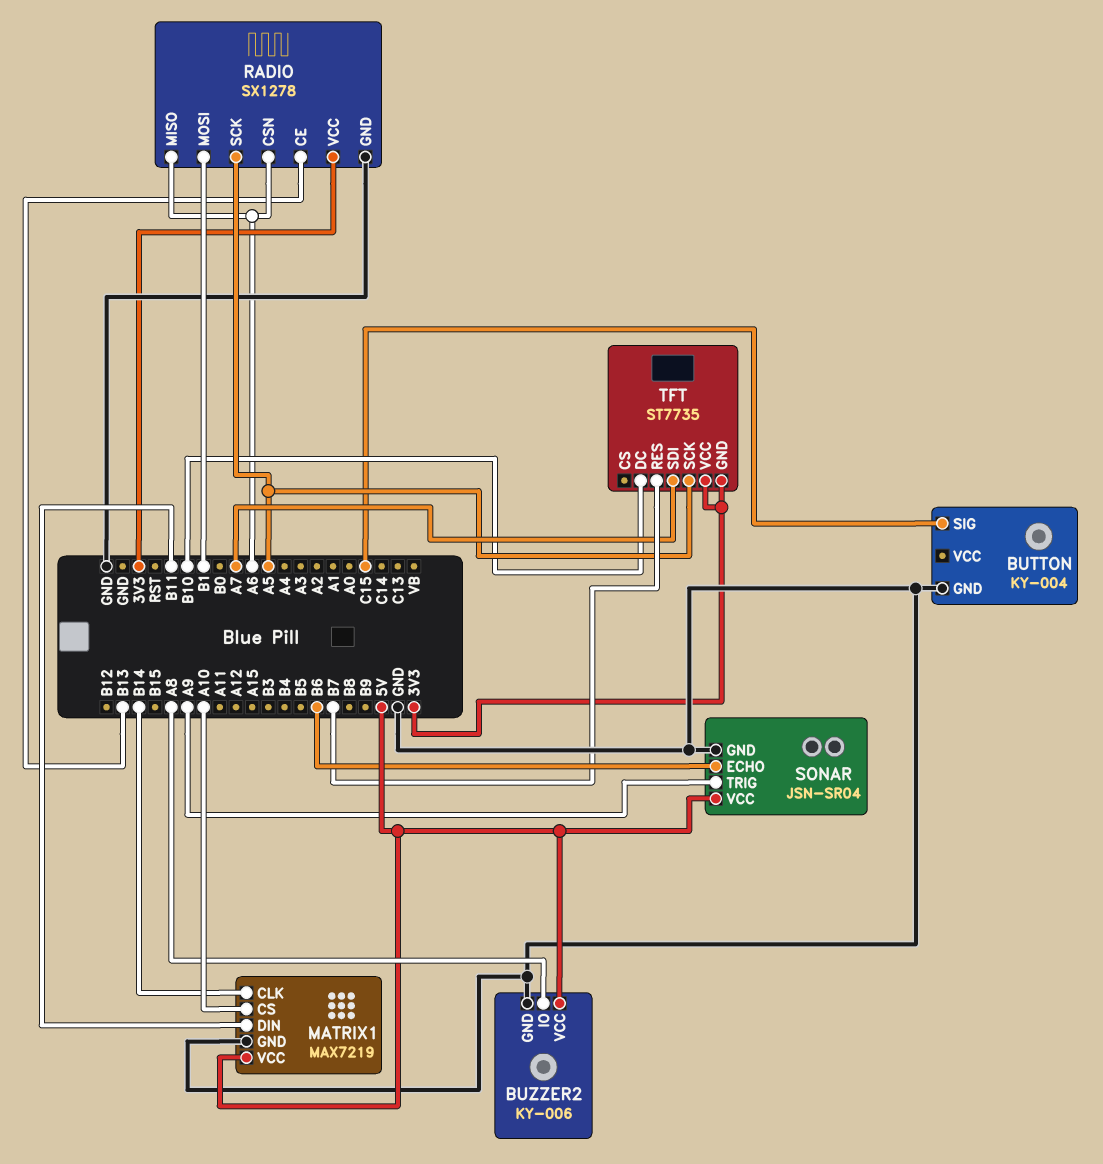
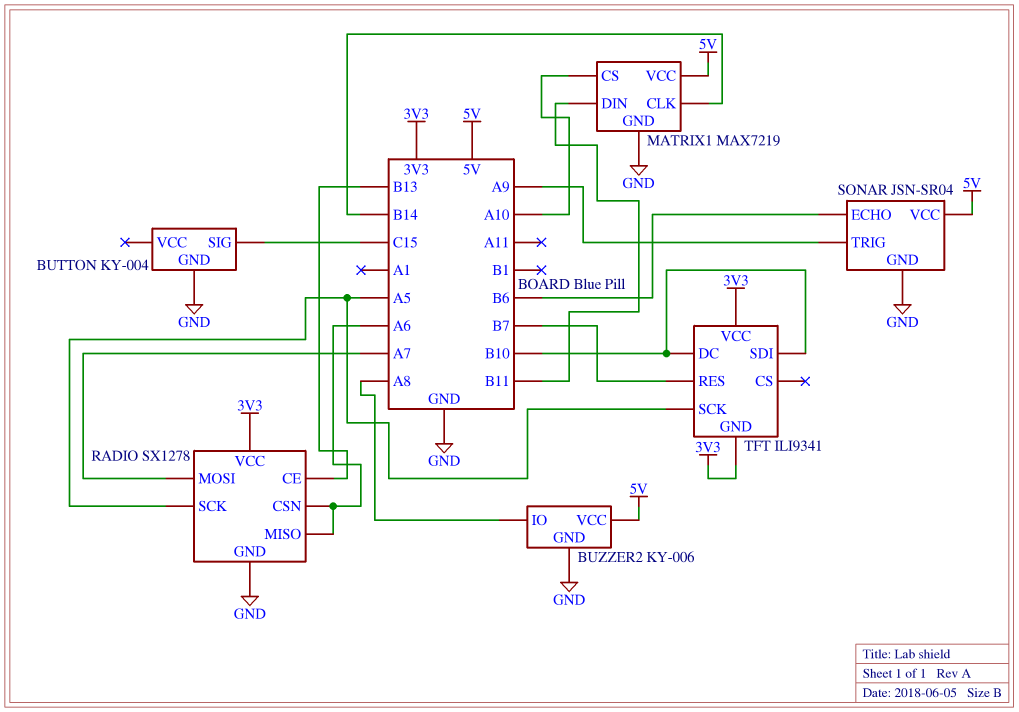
RADIO pin MOSI: B1 -> A7
TFT: ST7735 -> ILI9341
TFT pin SDI: A7 -> B10

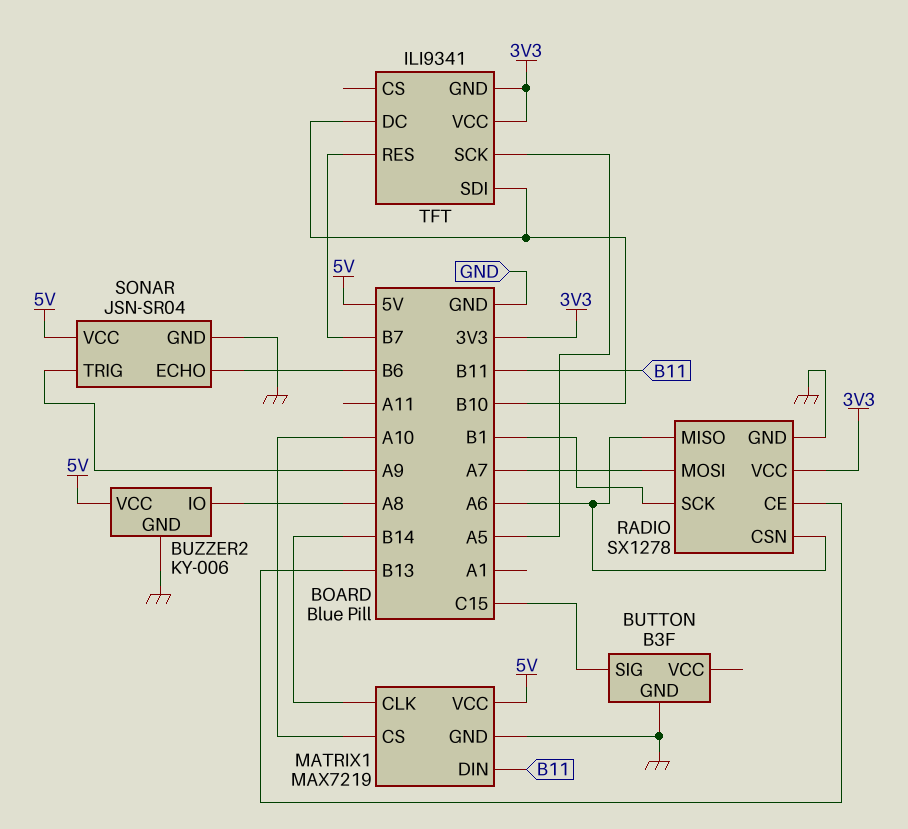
BUTTON: KY-004 -> B3F
RADIO pin SCK: A5 -> B1

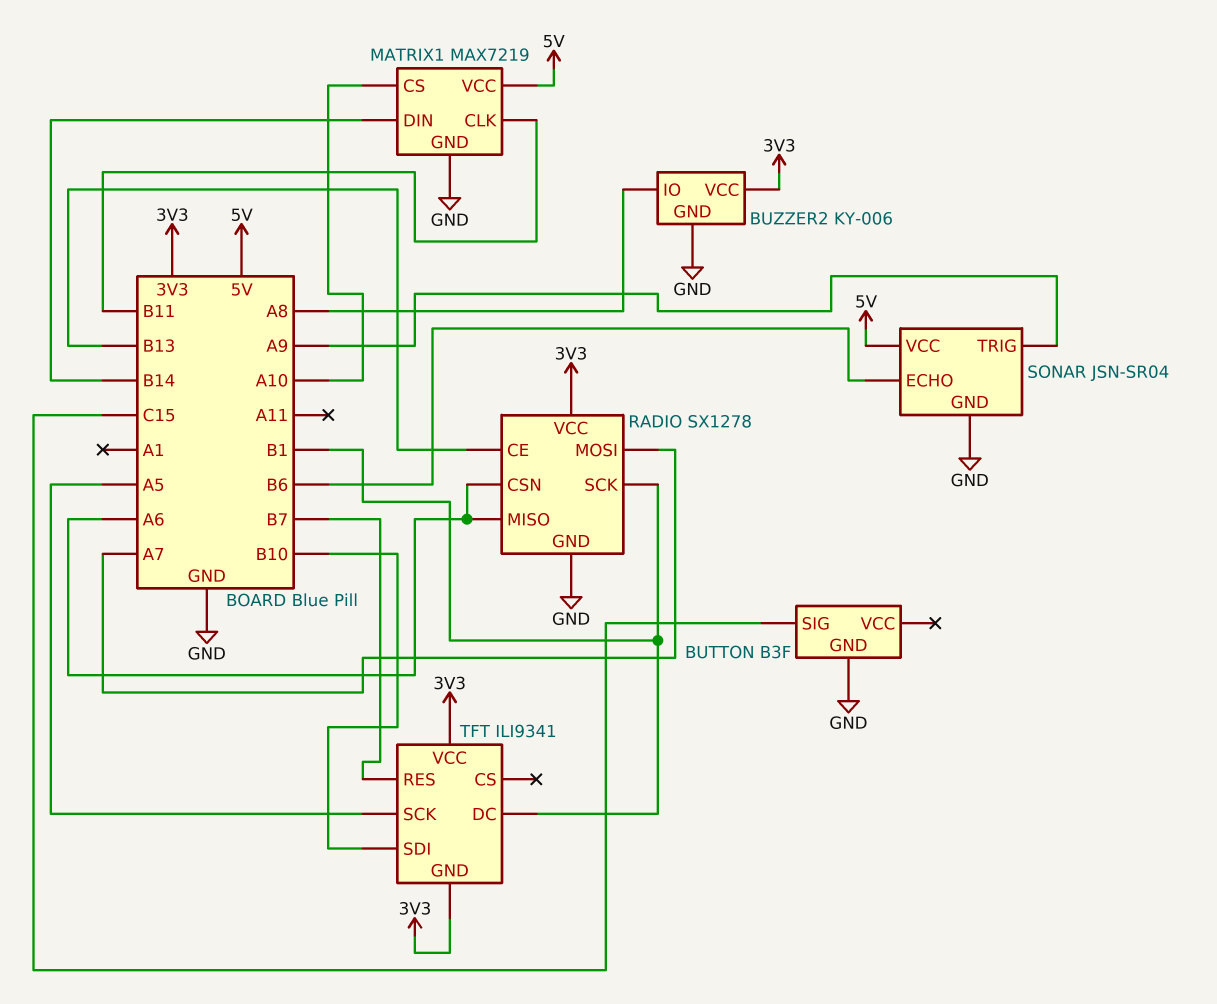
BUZZER2 pin VCC: 5V -> 3V3
MATRIX1 pin CLK: B14 -> B11
MATRIX1 pin DIN: B11 -> B14
TFT pin DC: B10 -> B1

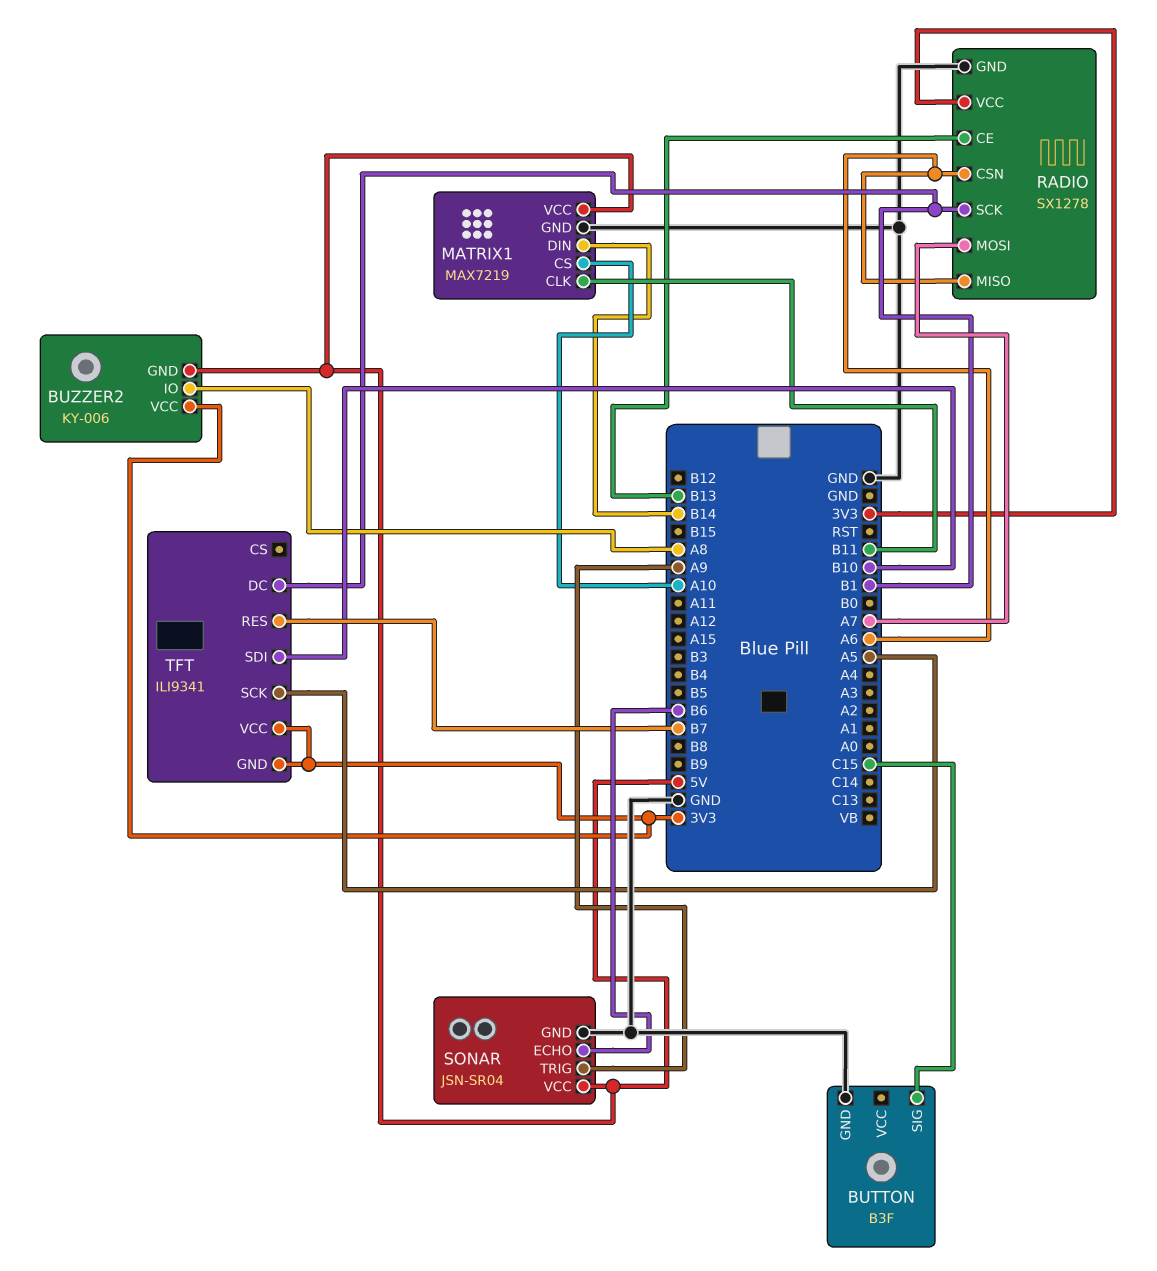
BUZZER2 pin GND: GND -> 5V

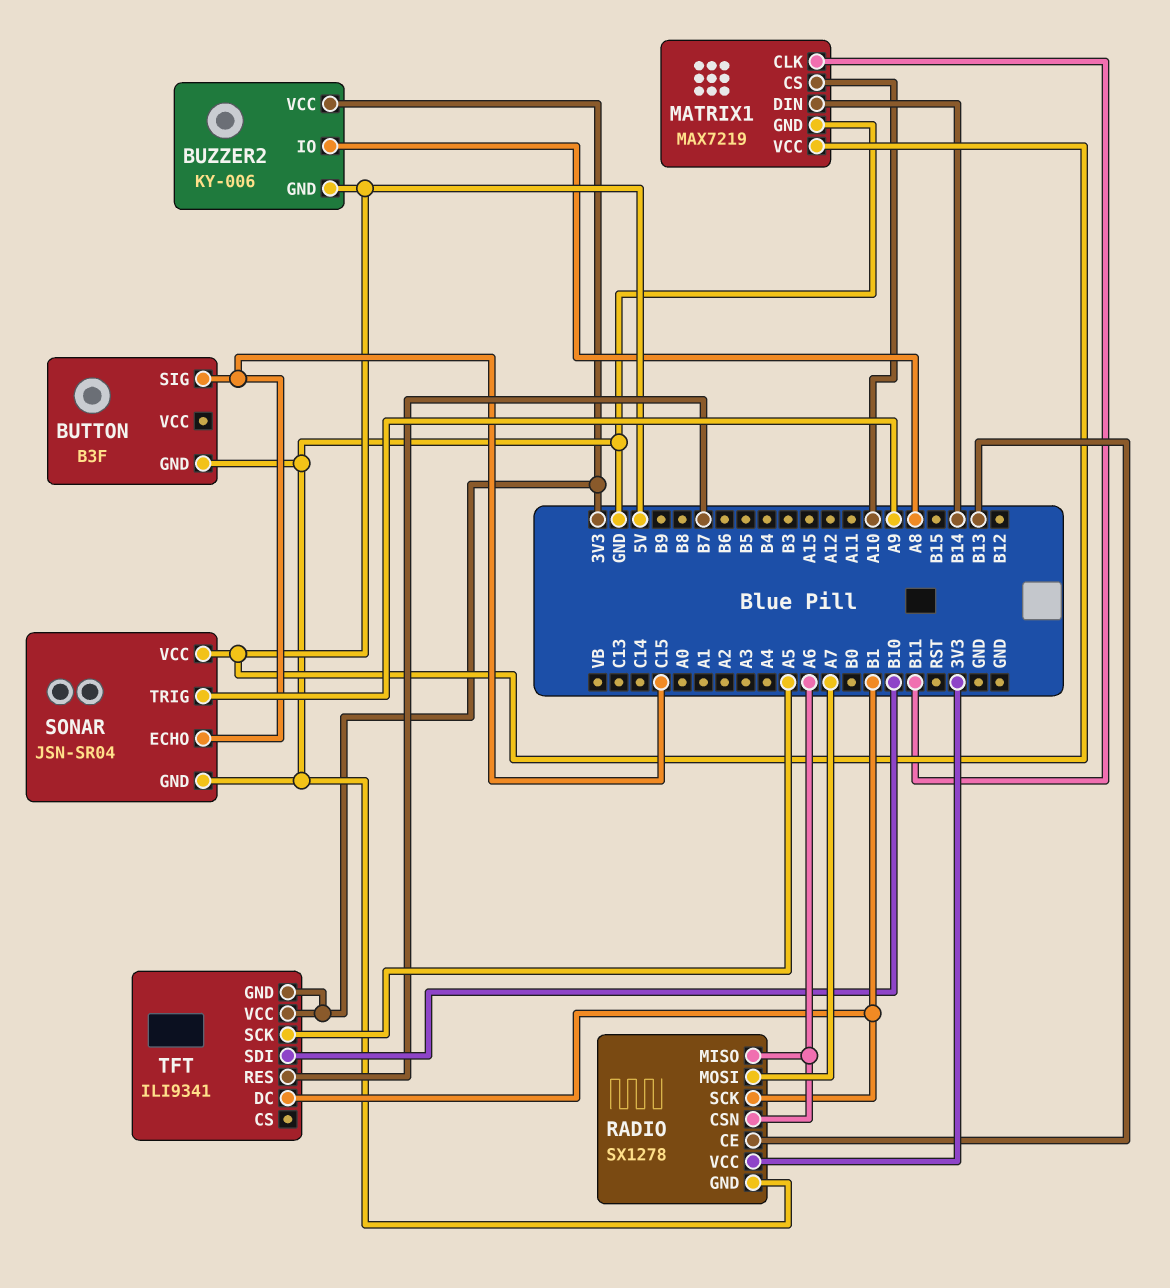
SONAR pin ECHO: B6 -> C15

